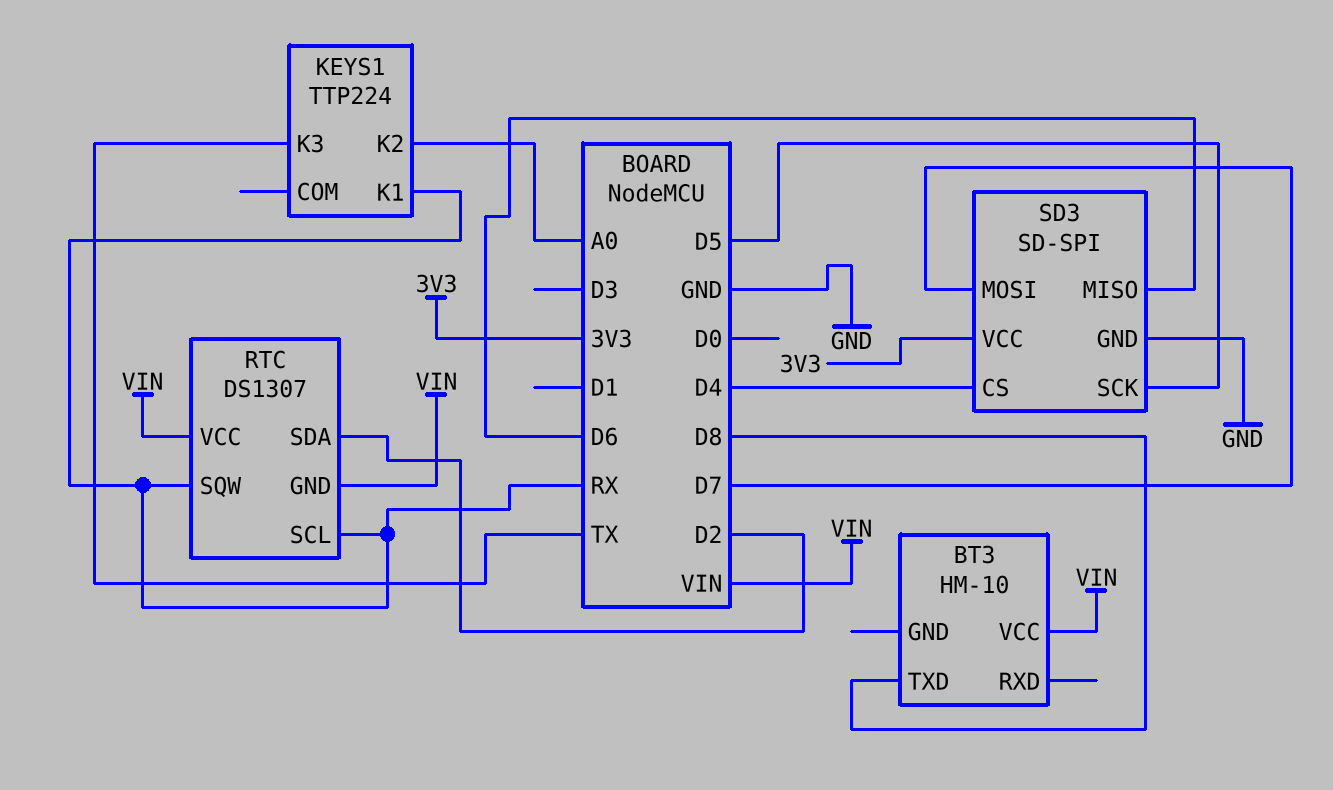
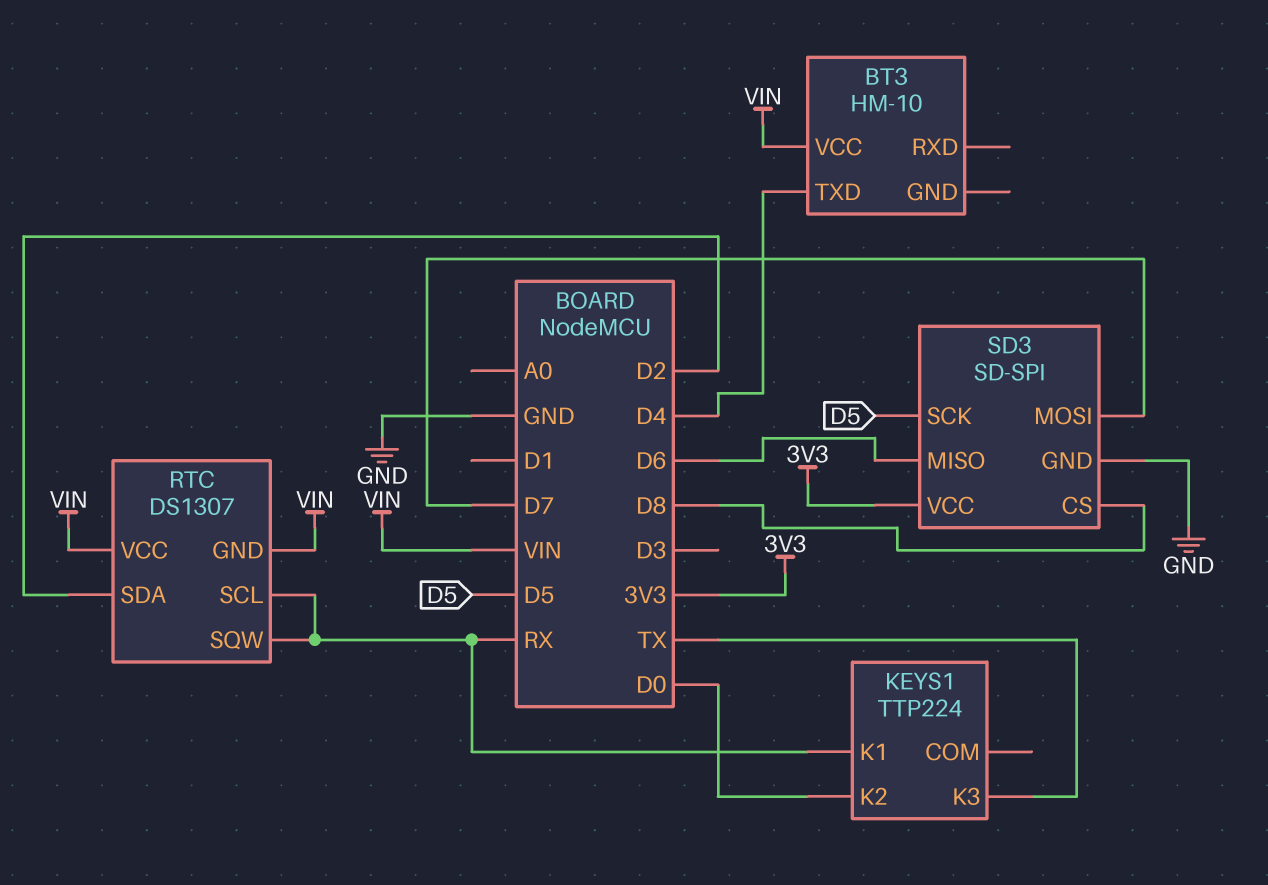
BT3 pin TXD: D8 -> D4
KEYS1 pin K2: A0 -> D0
SD3 pin CS: D4 -> D8

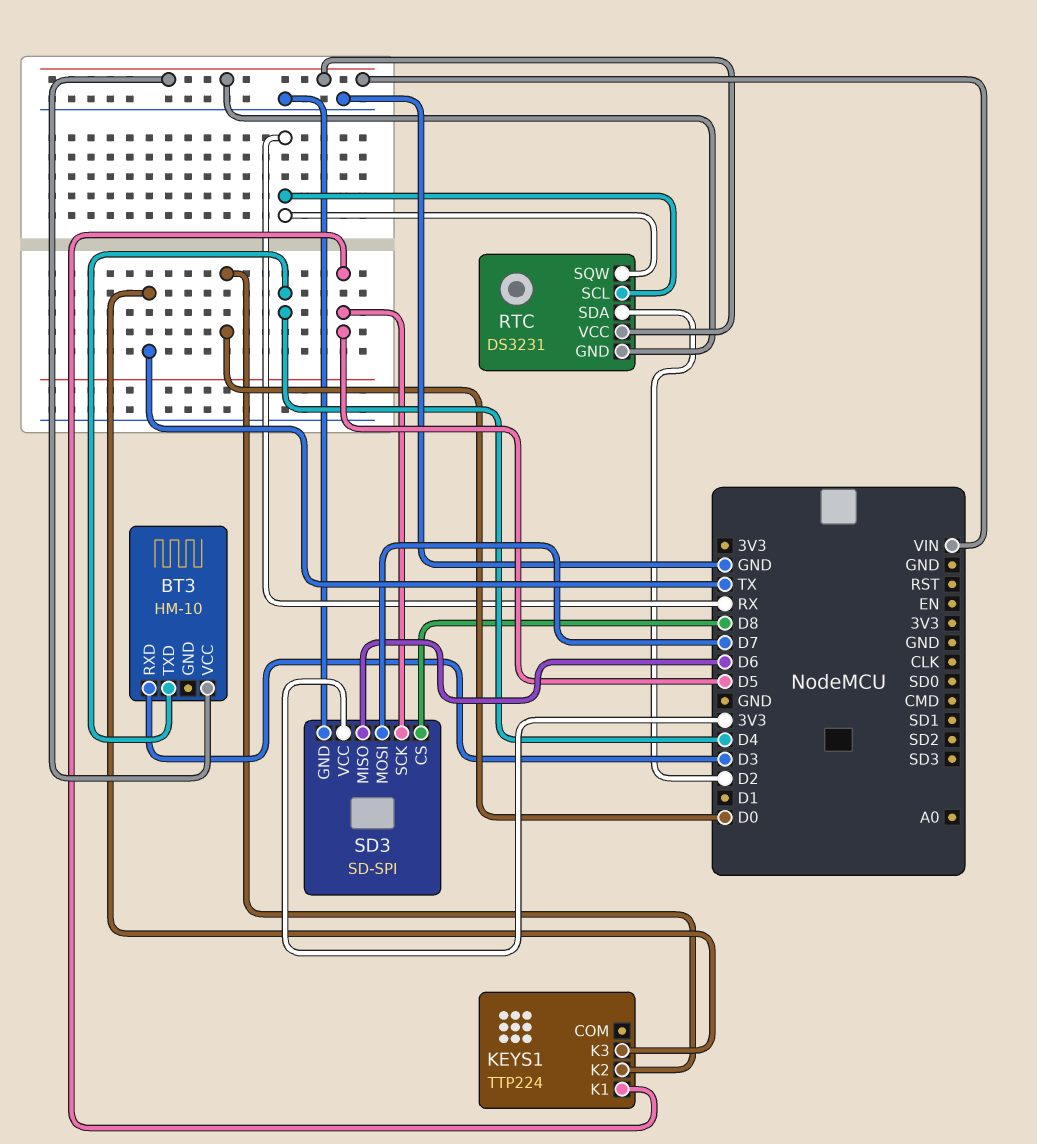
BT3 pin RXD: none -> D3
KEYS1 pin K1: RX -> D5
RTC: DS1307 -> DS3231

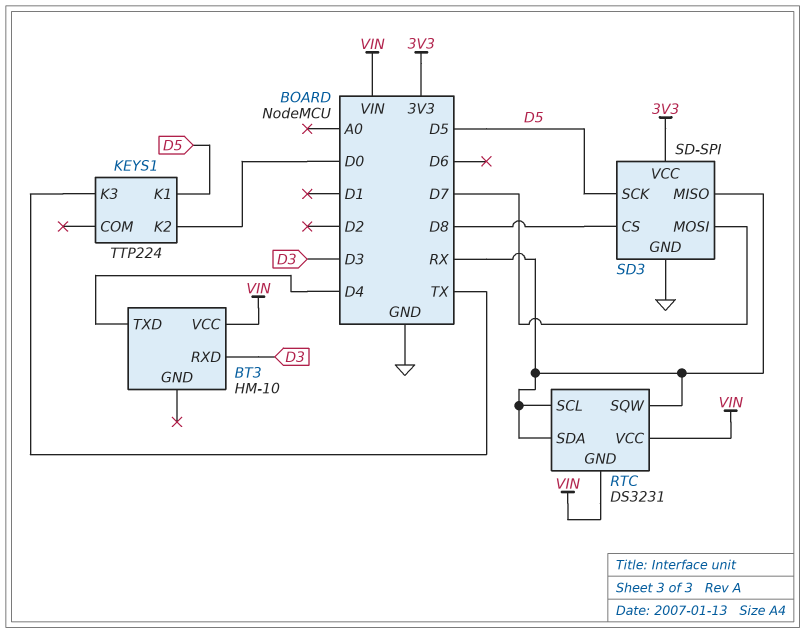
RTC pin SDA: D2 -> RX
SD3 pin MISO: D6 -> RX

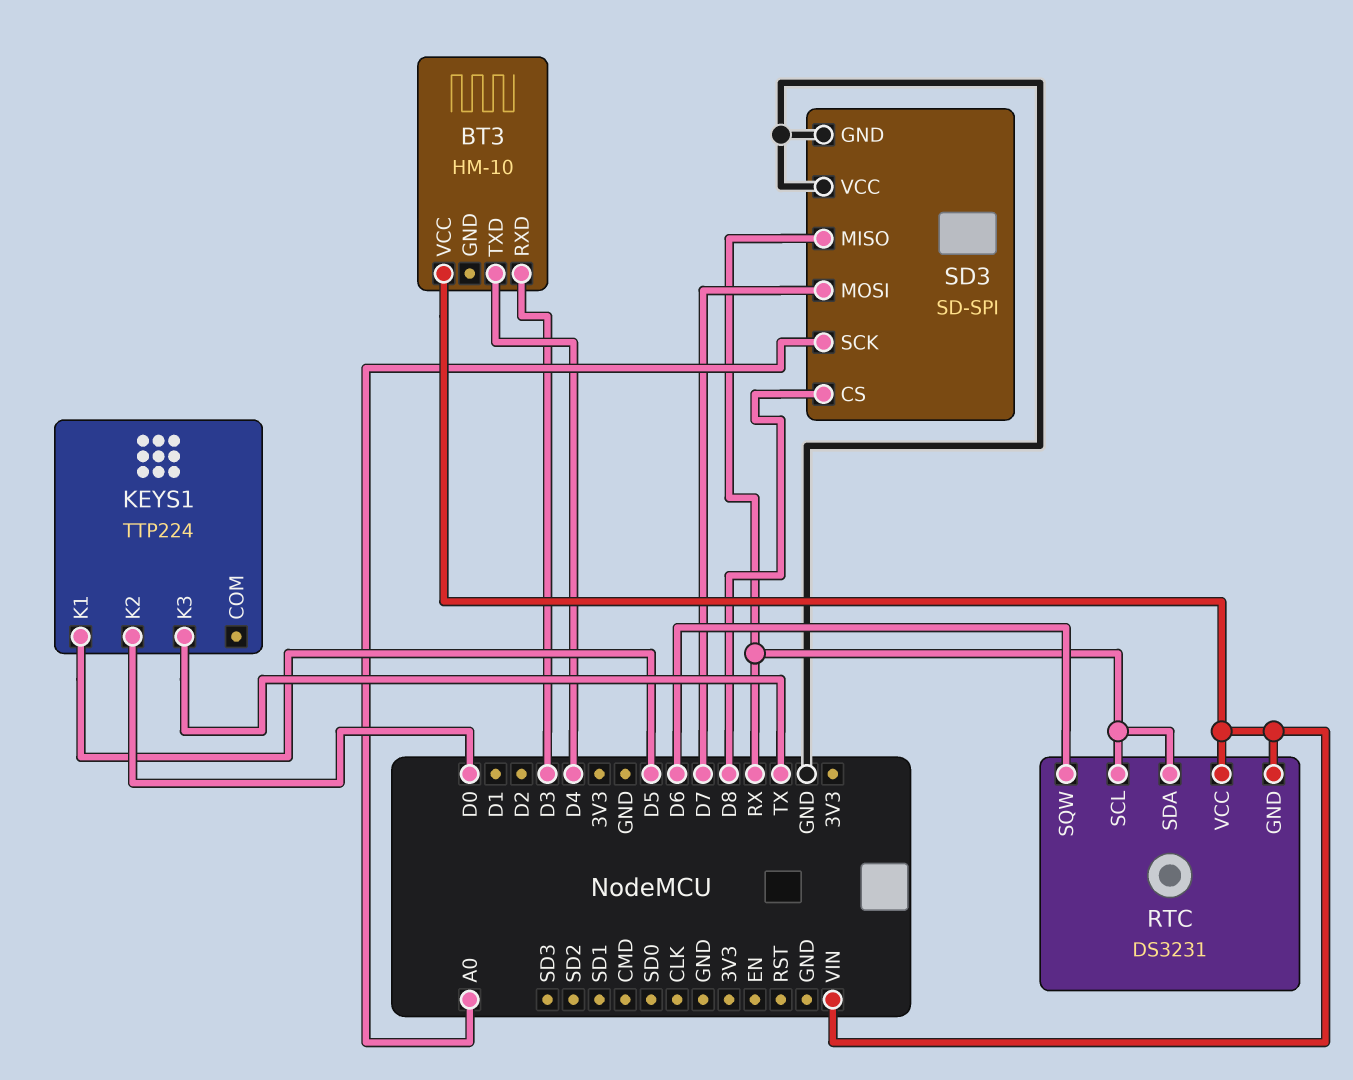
RTC pin SQW: RX -> D6
SD3 pin SCK: D5 -> A0
SD3 pin VCC: 3V3 -> GND

